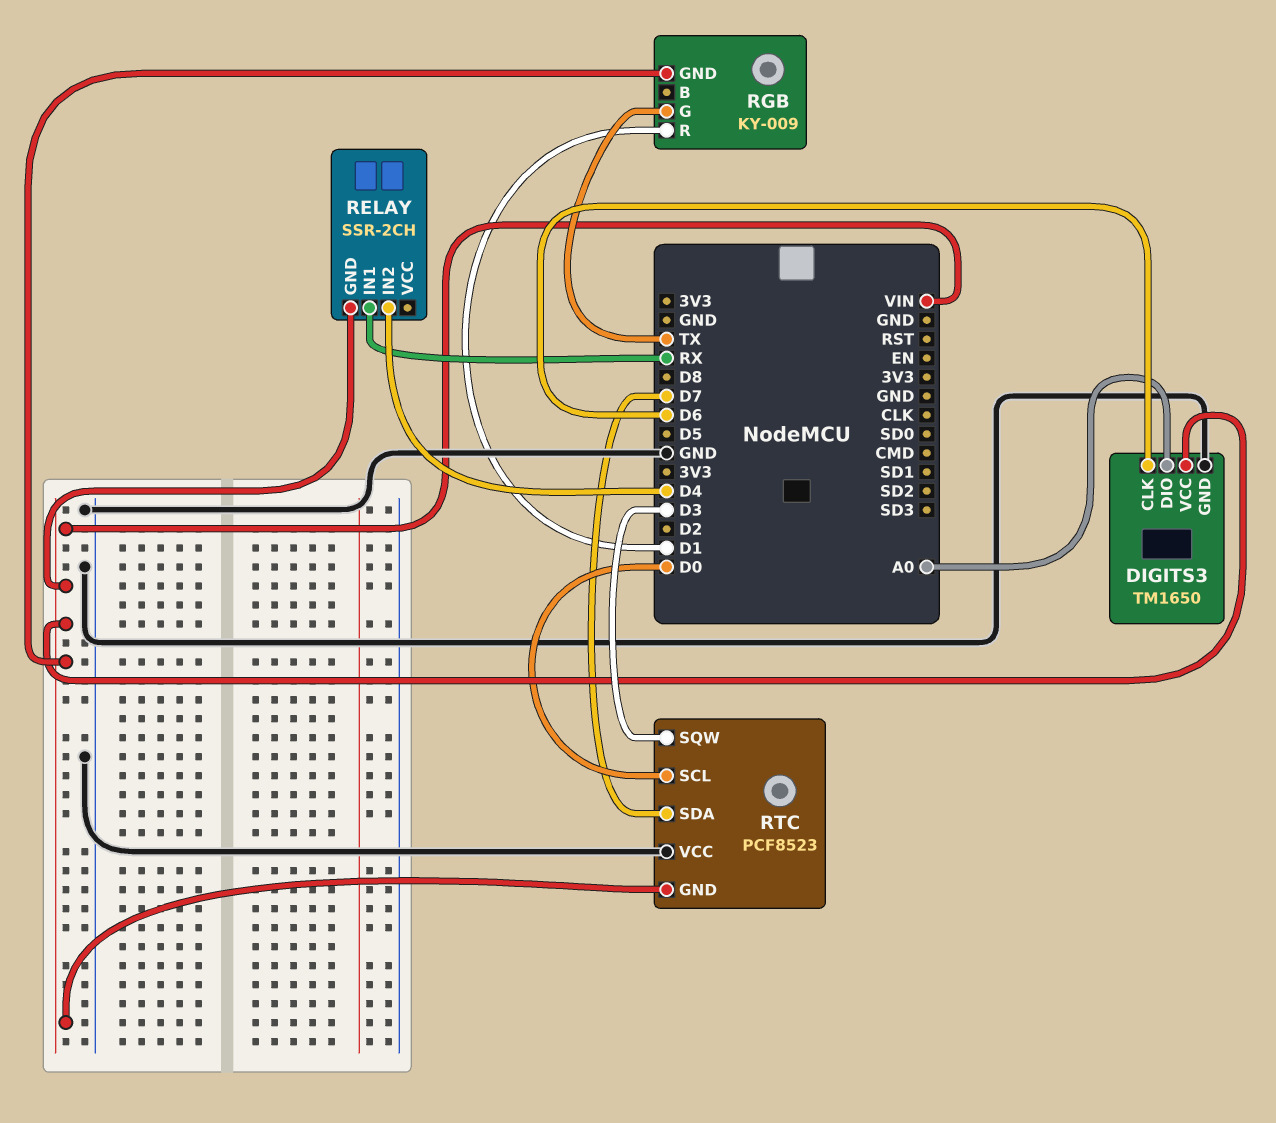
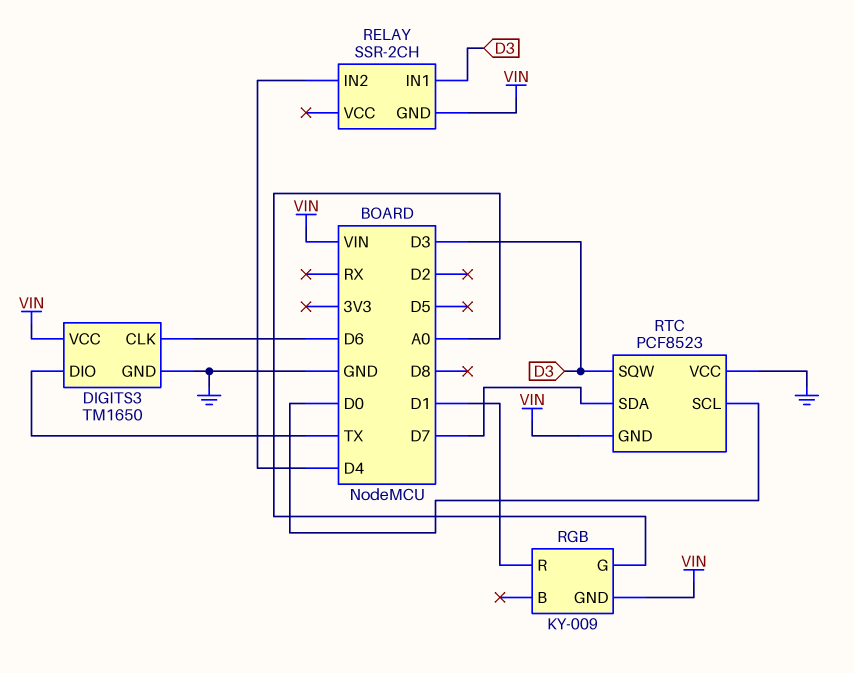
DIGITS3 pin DIO: A0 -> TX
RELAY pin IN1: RX -> D3
RGB pin G: TX -> A0

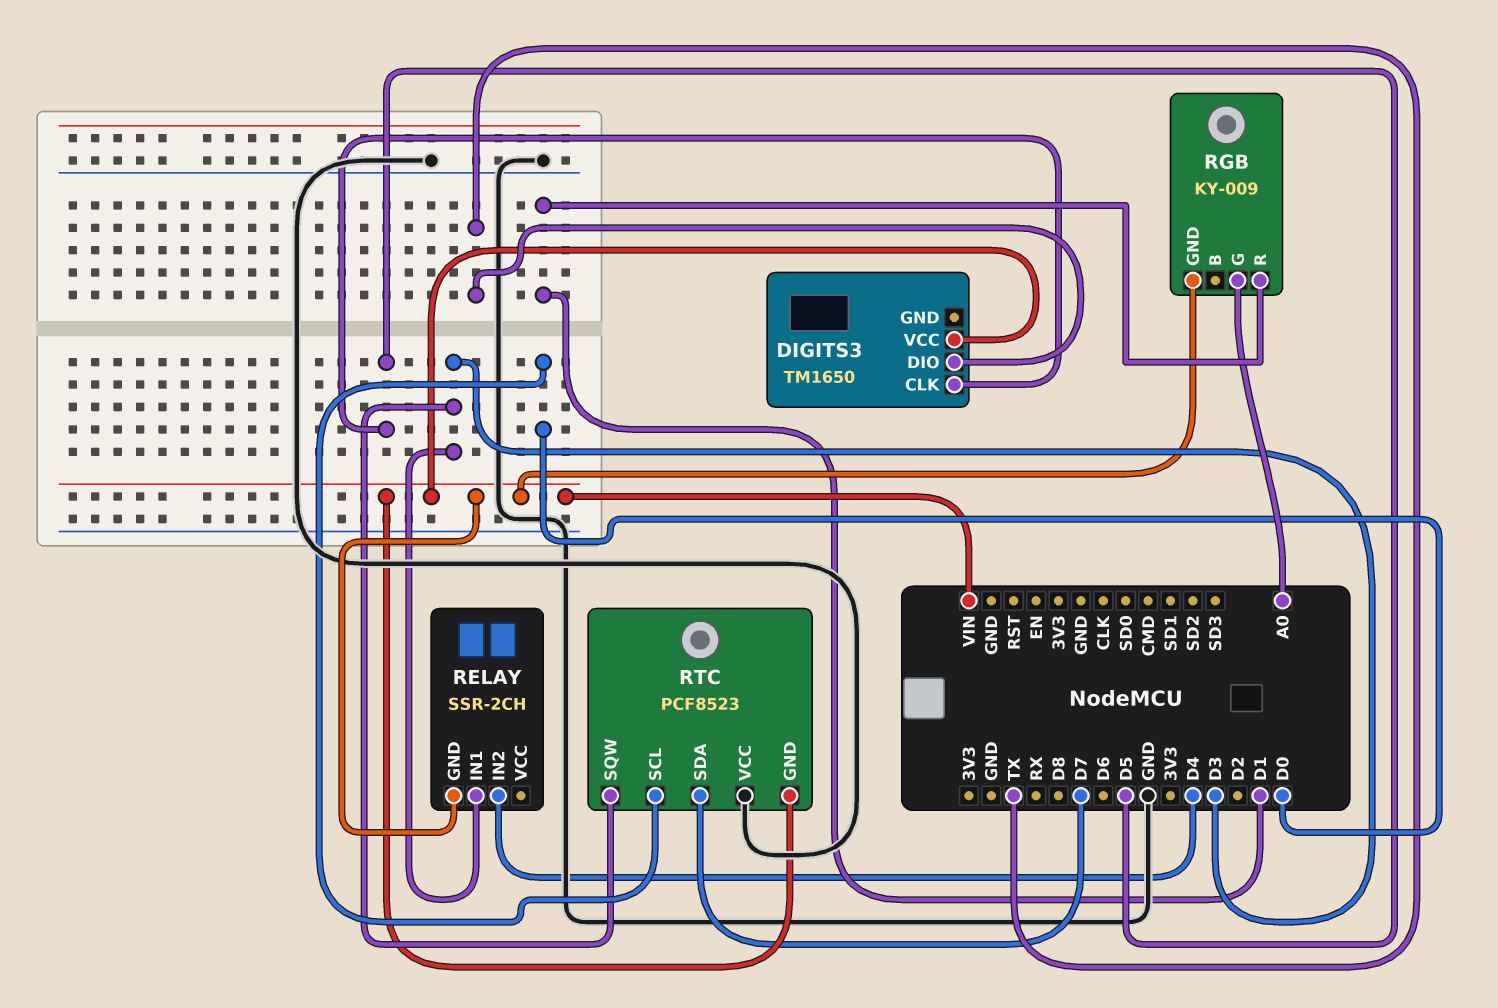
DIGITS3 pin CLK: D6 -> D5
DIGITS3 pin GND: GND -> none

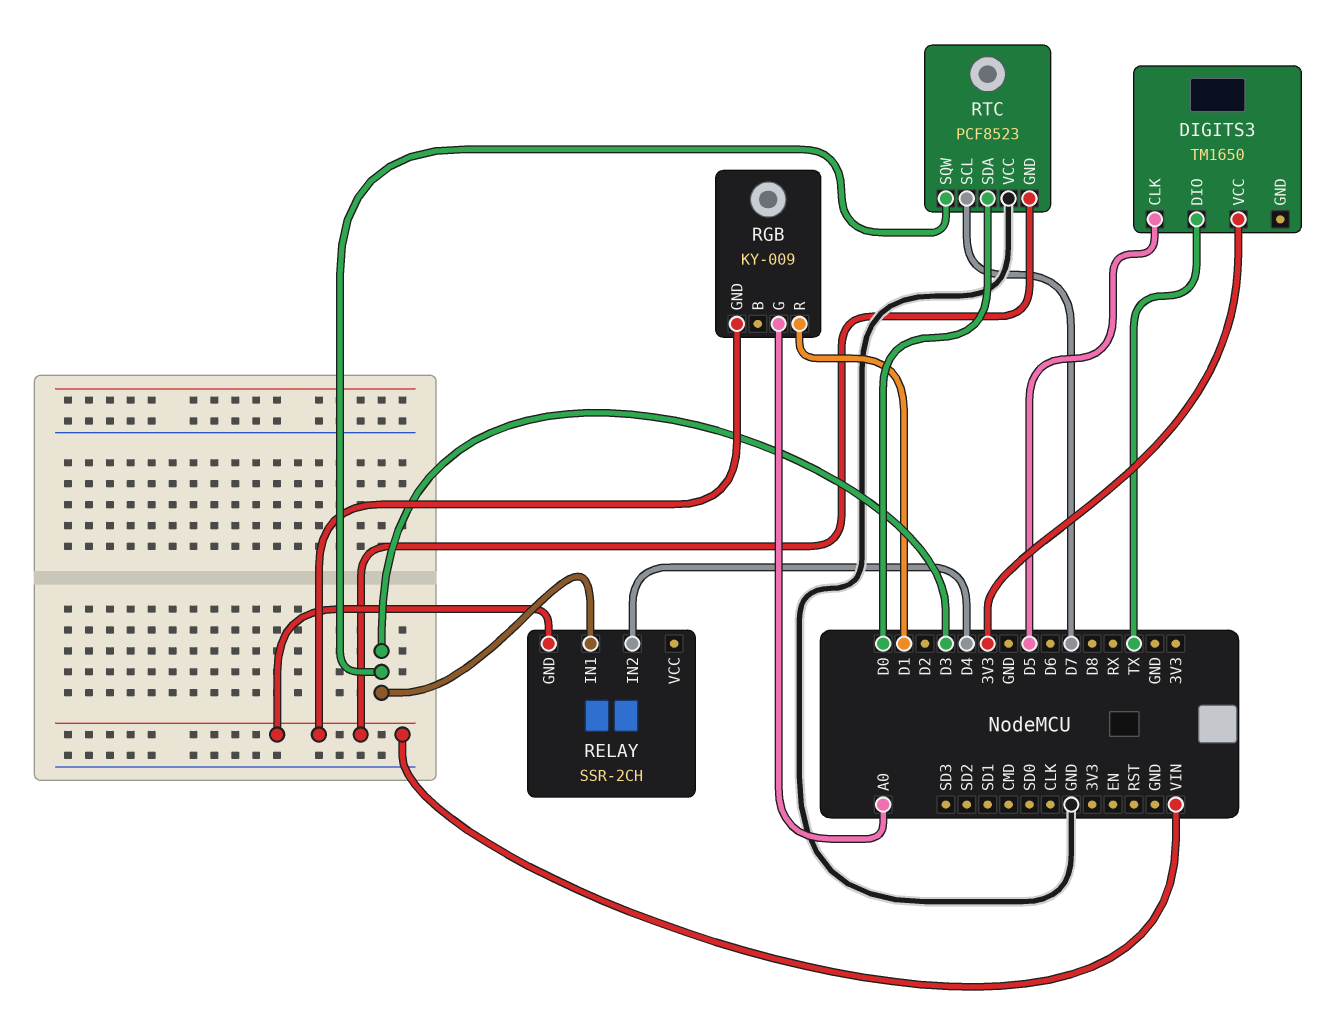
DIGITS3 pin VCC: VIN -> 3V3
RTC pin SCL: D0 -> D7
RTC pin SDA: D7 -> D0

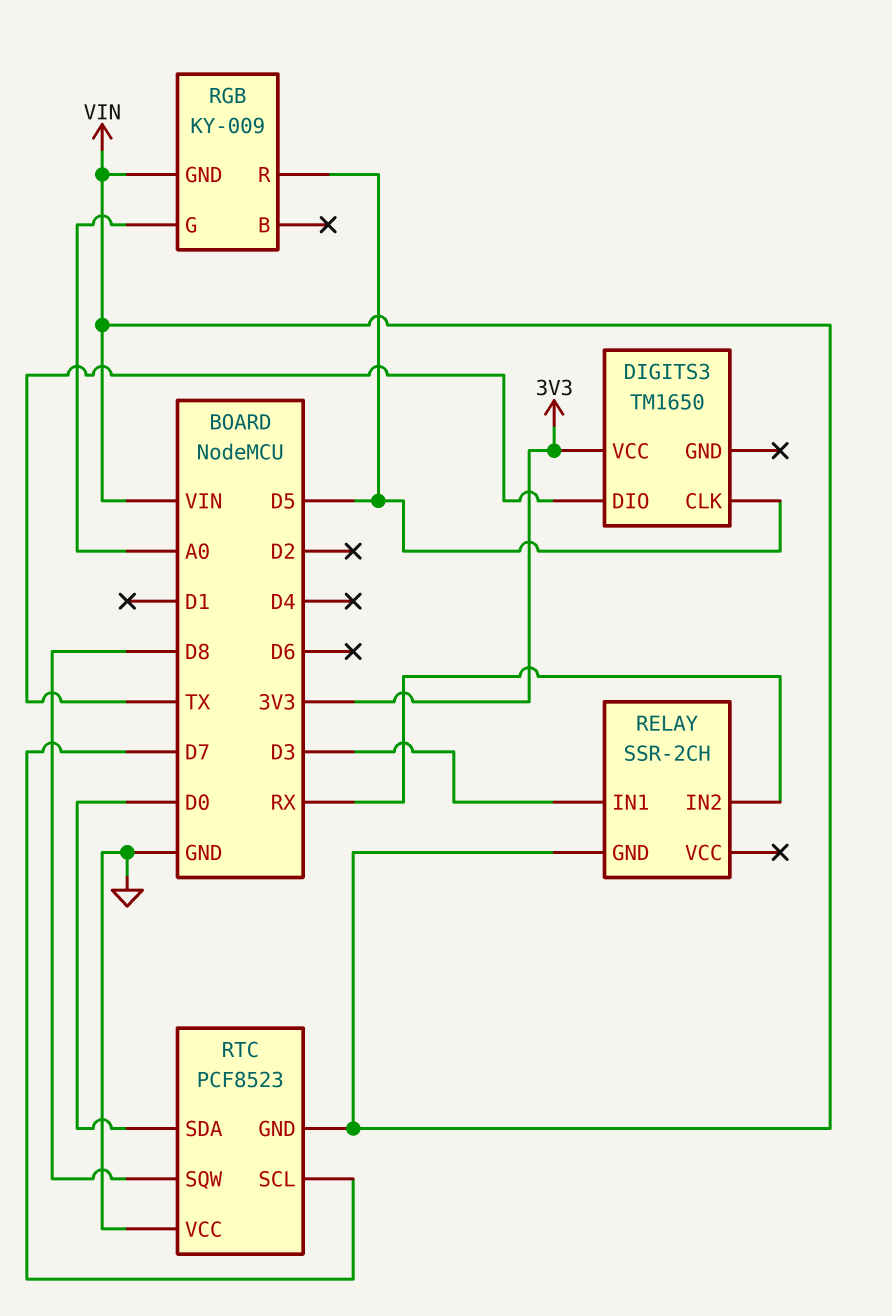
RELAY pin IN2: D4 -> RX
RGB pin R: D1 -> D5
RTC pin SQW: D3 -> D8

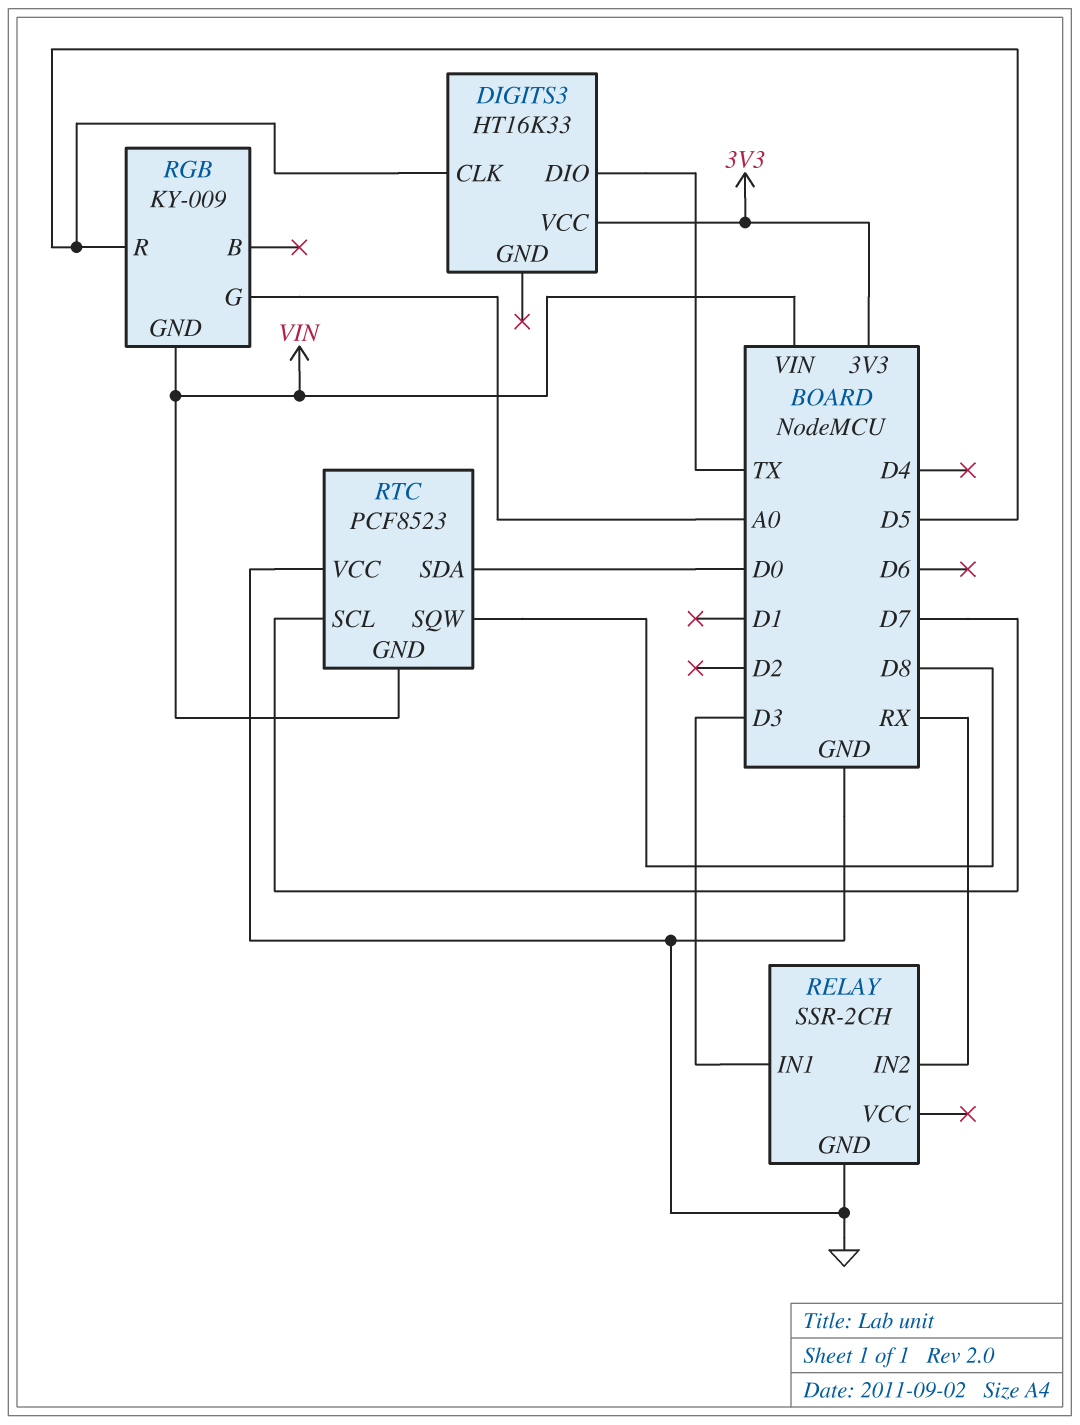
DIGITS3: TM1650 -> HT16K33
RELAY pin GND: VIN -> GND

